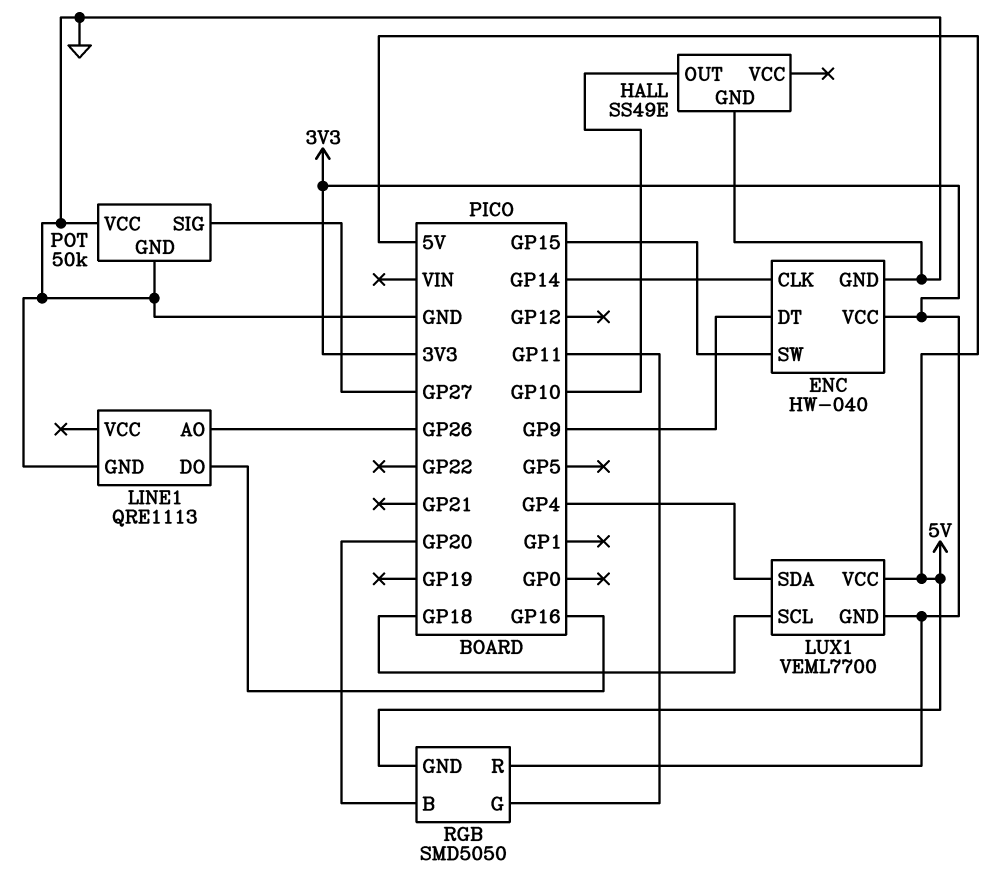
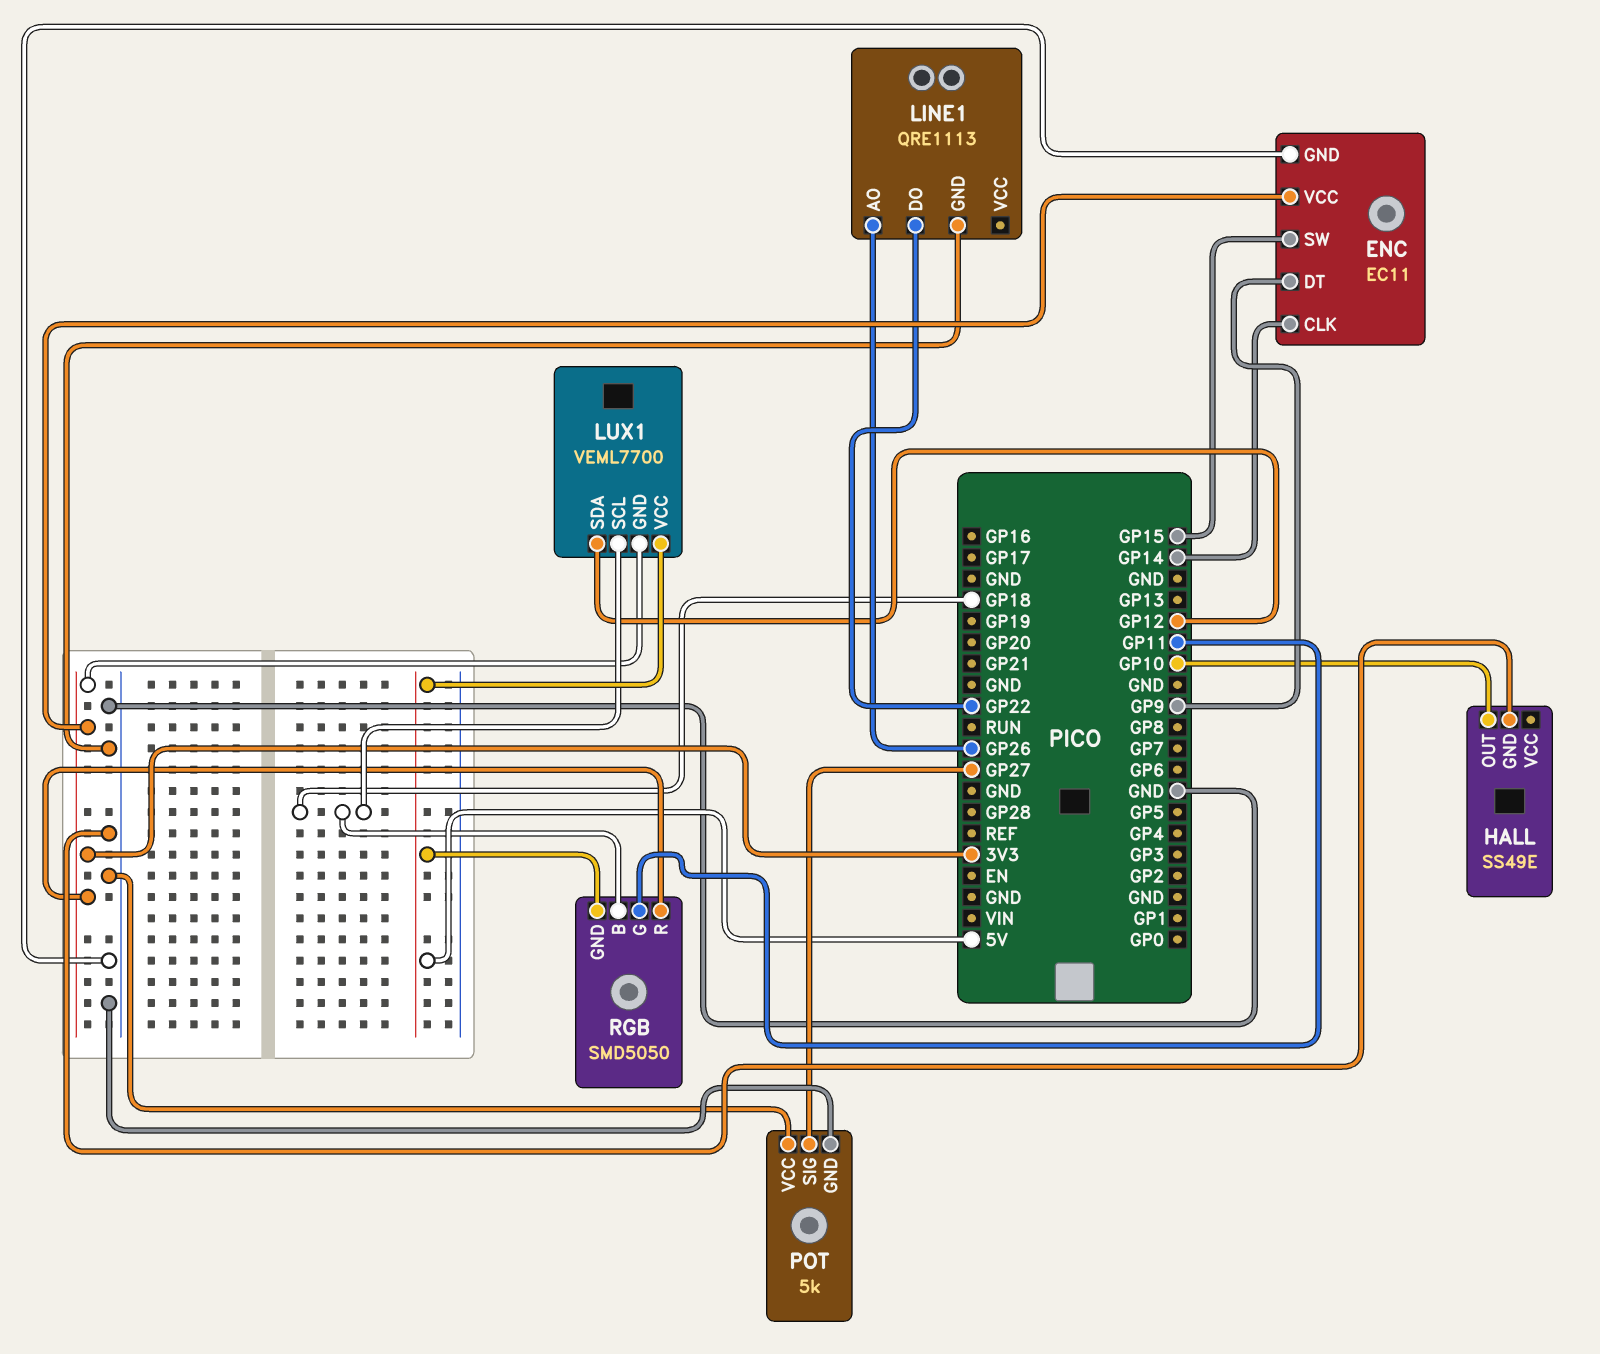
ENC: HW-040 -> EC11
LINE1 pin DO: GP16 -> GP22
LUX1 pin SDA: GP4 -> GP12
POT: 50k -> 5k
RGB pin B: GP20 -> GP18

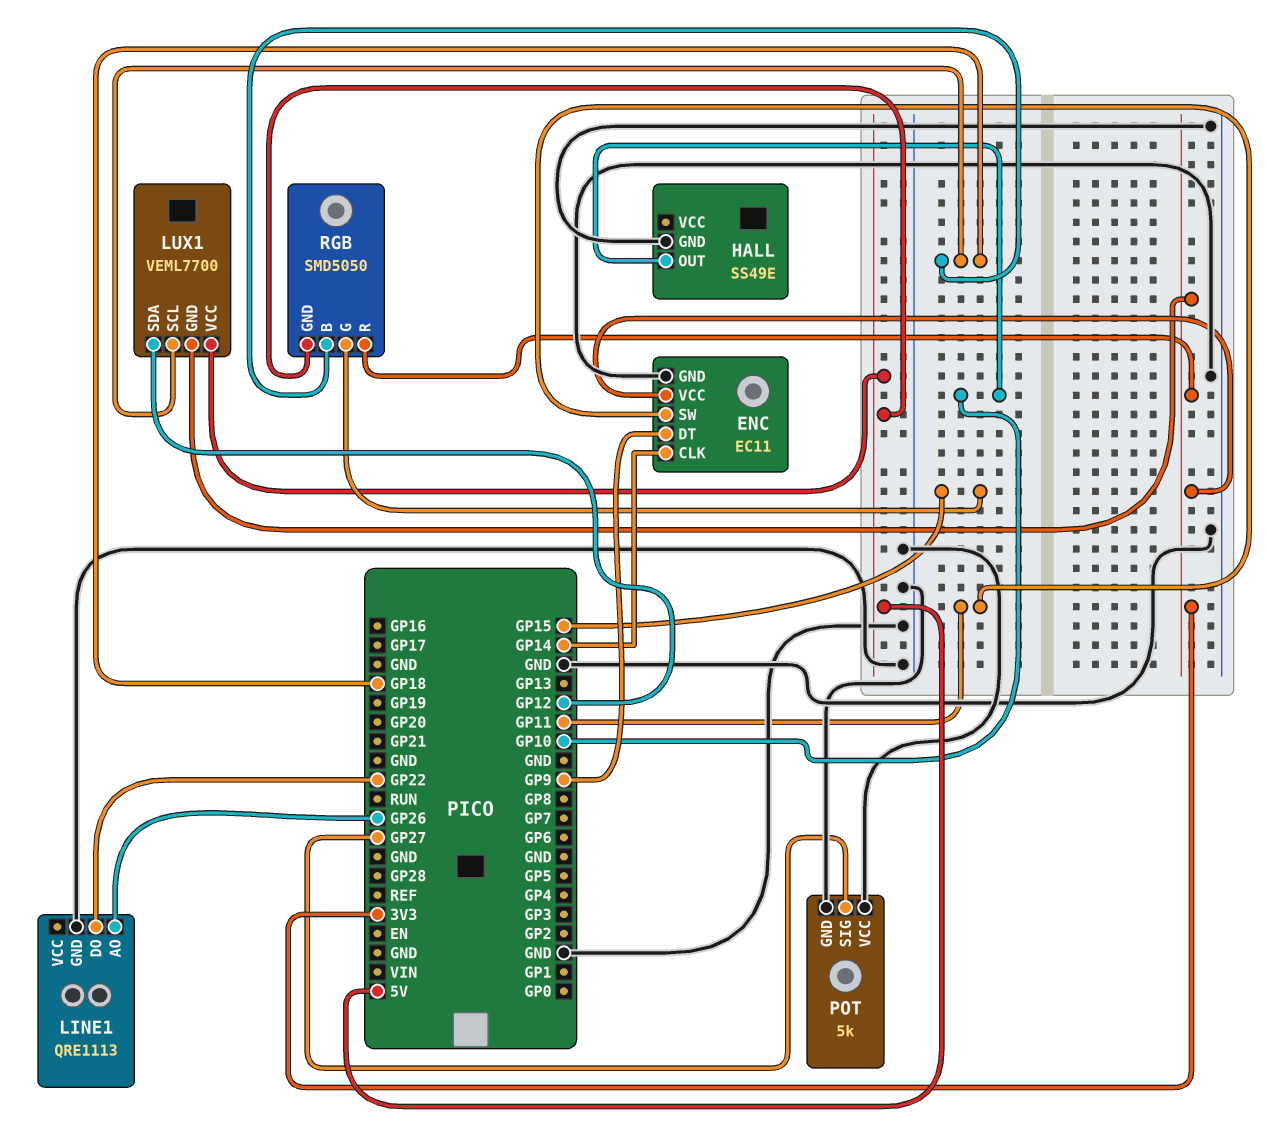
ENC pin SW: GP15 -> GP11
RGB pin G: GP11 -> GP15

